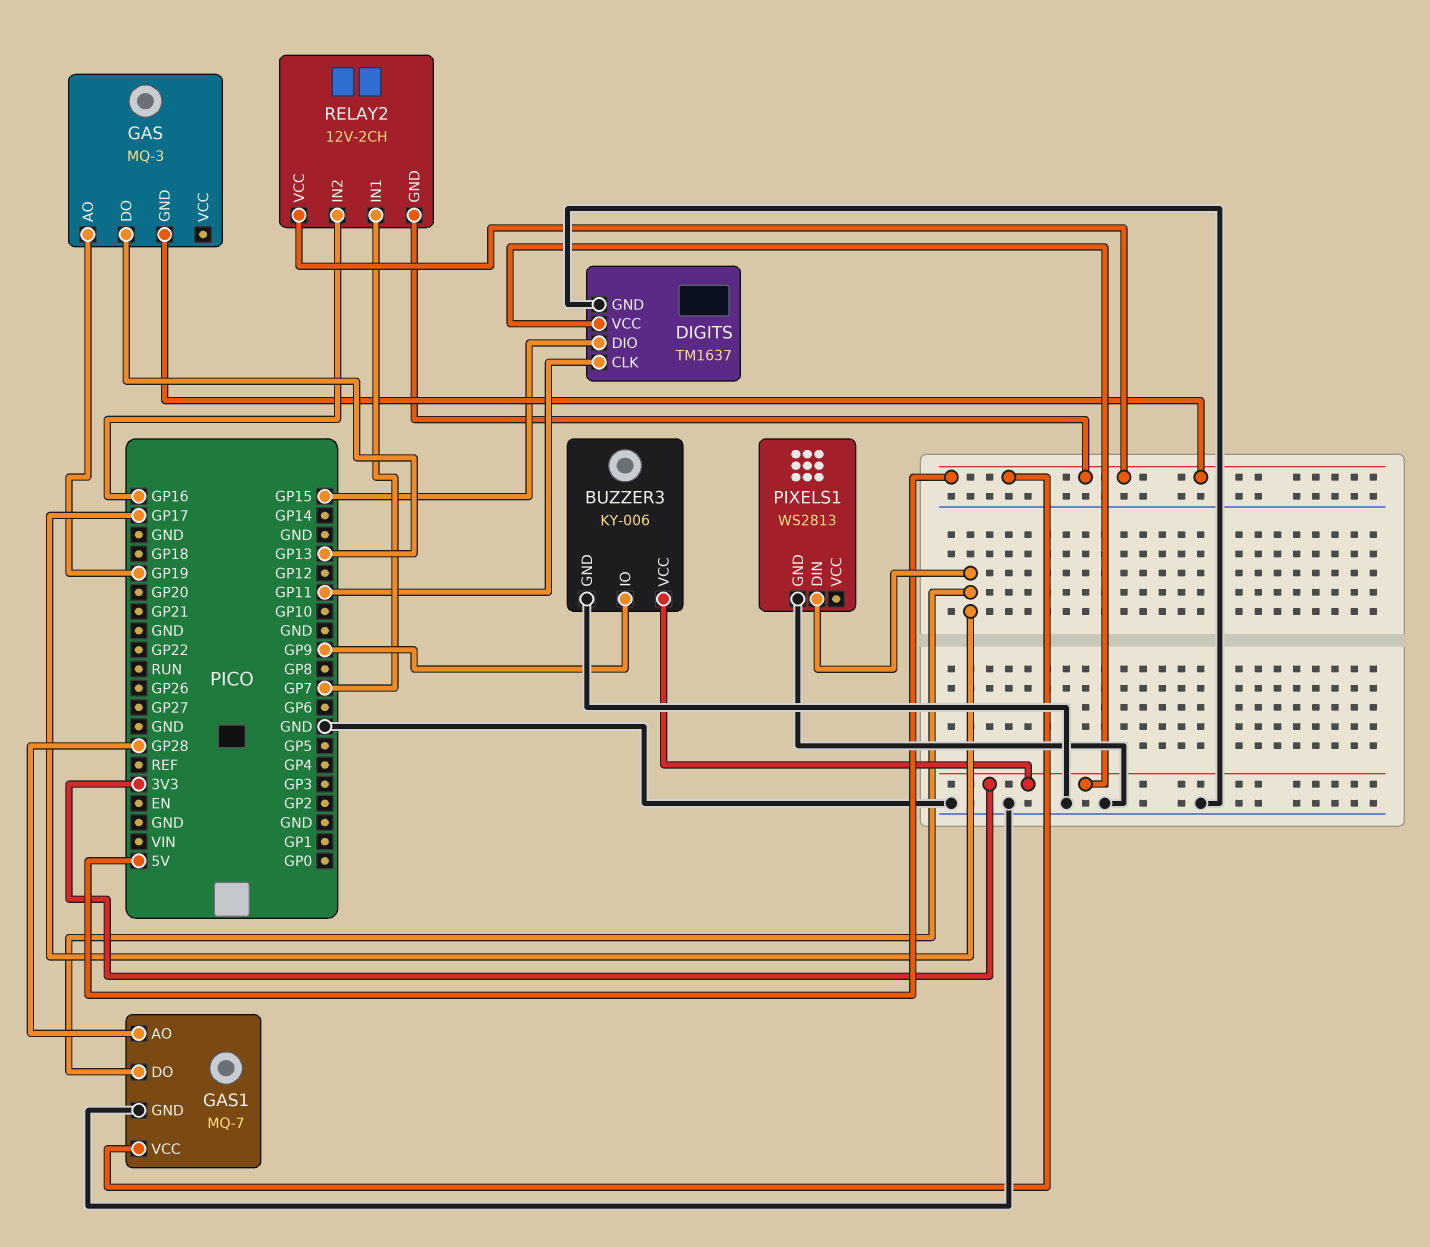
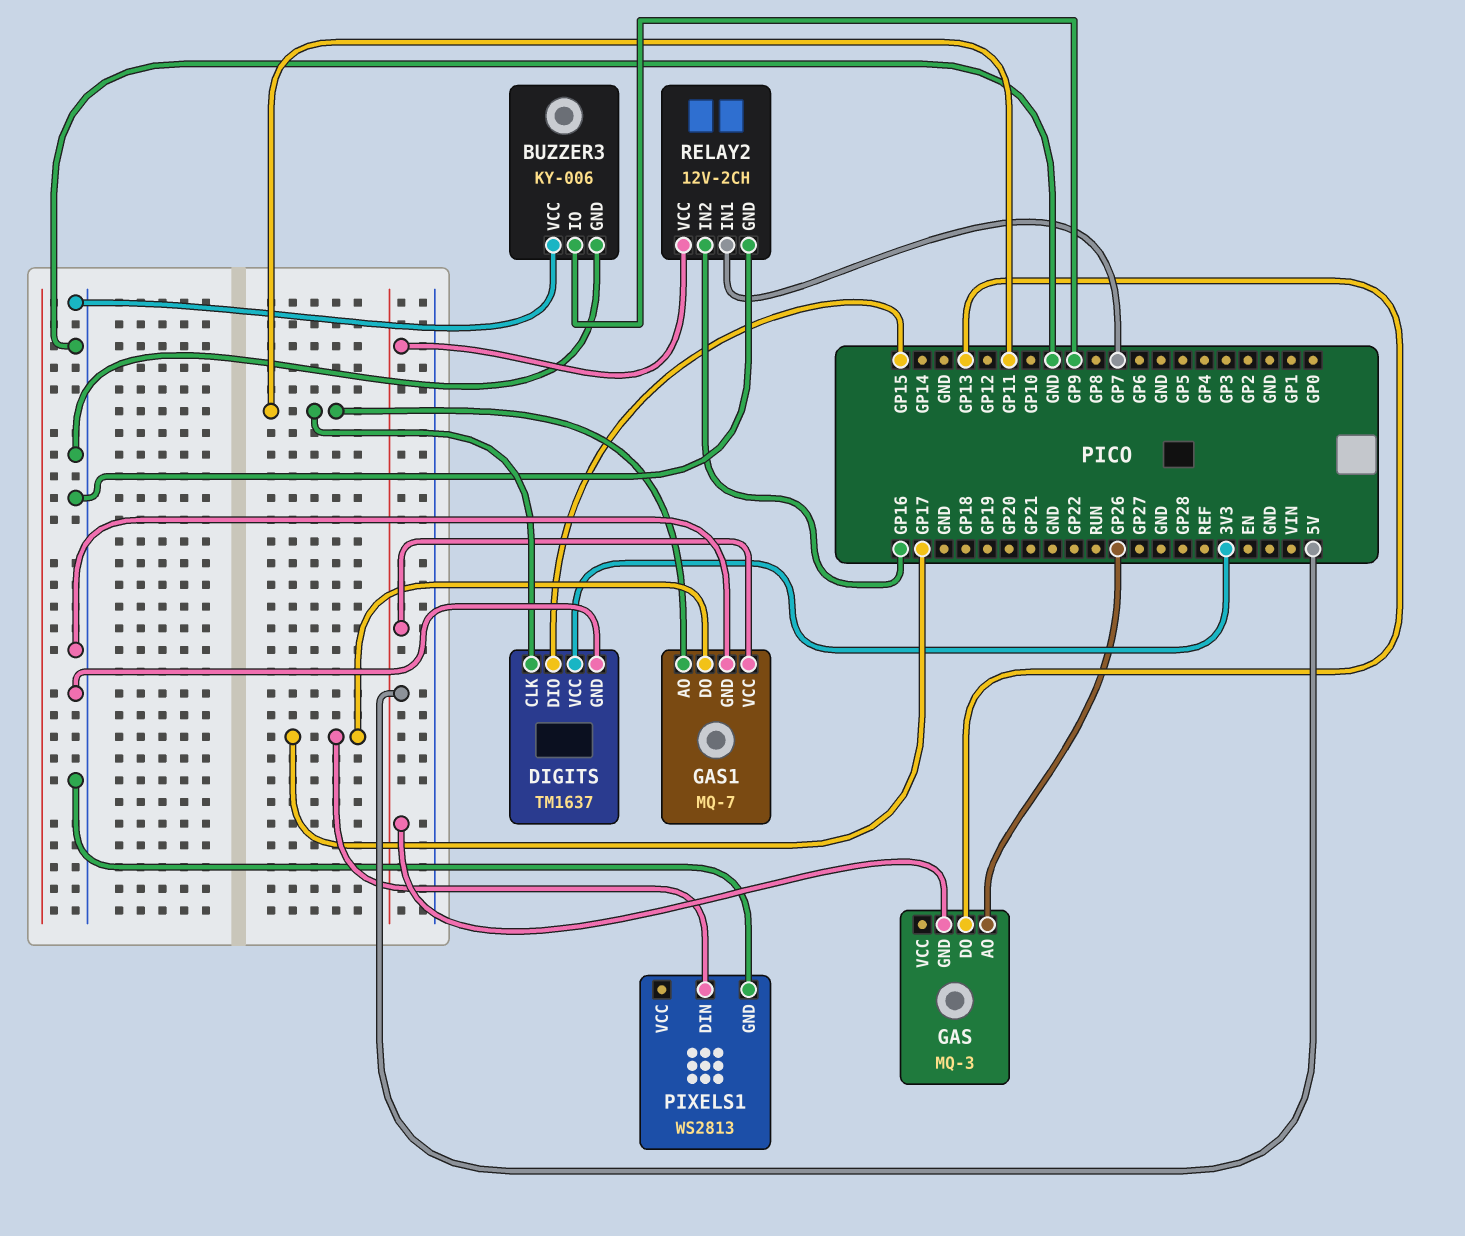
BUZZER3 pin VCC: 3V3 -> GND
GAS pin AO: GP19 -> GP26
GAS1 pin AO: GP28 -> GP11
RELAY2 pin GND: 5V -> GND

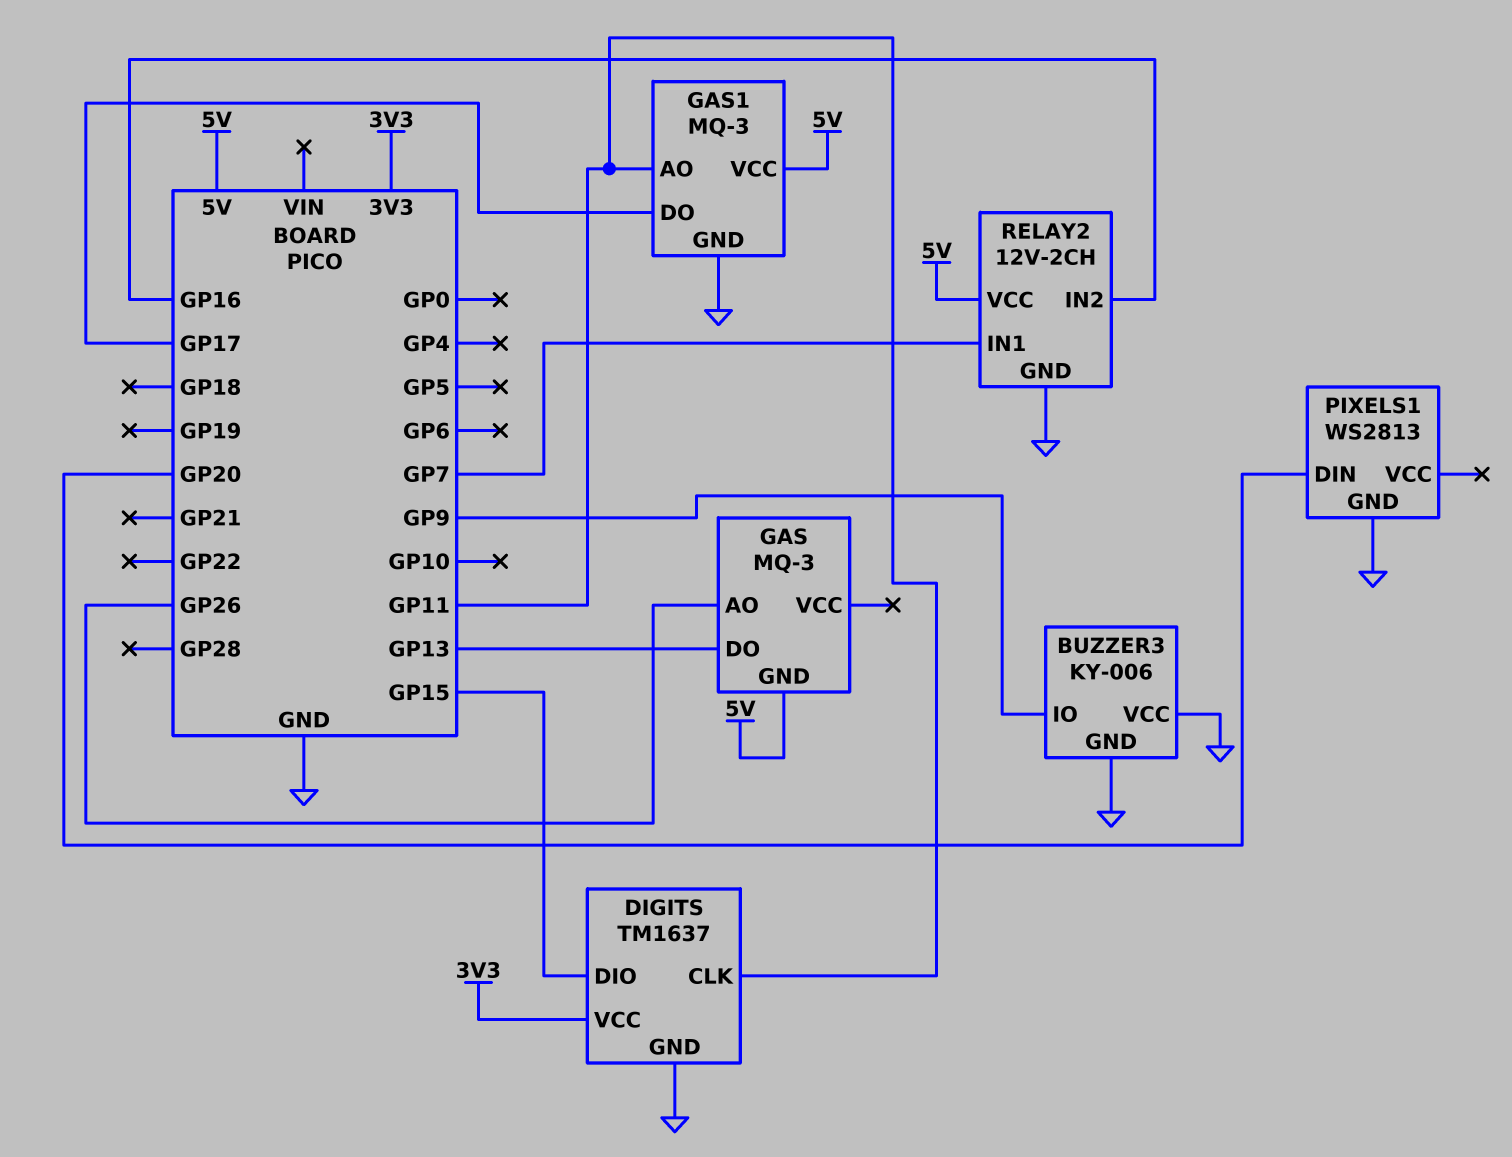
GAS1: MQ-7 -> MQ-3
PIXELS1 pin DIN: GP17 -> GP20

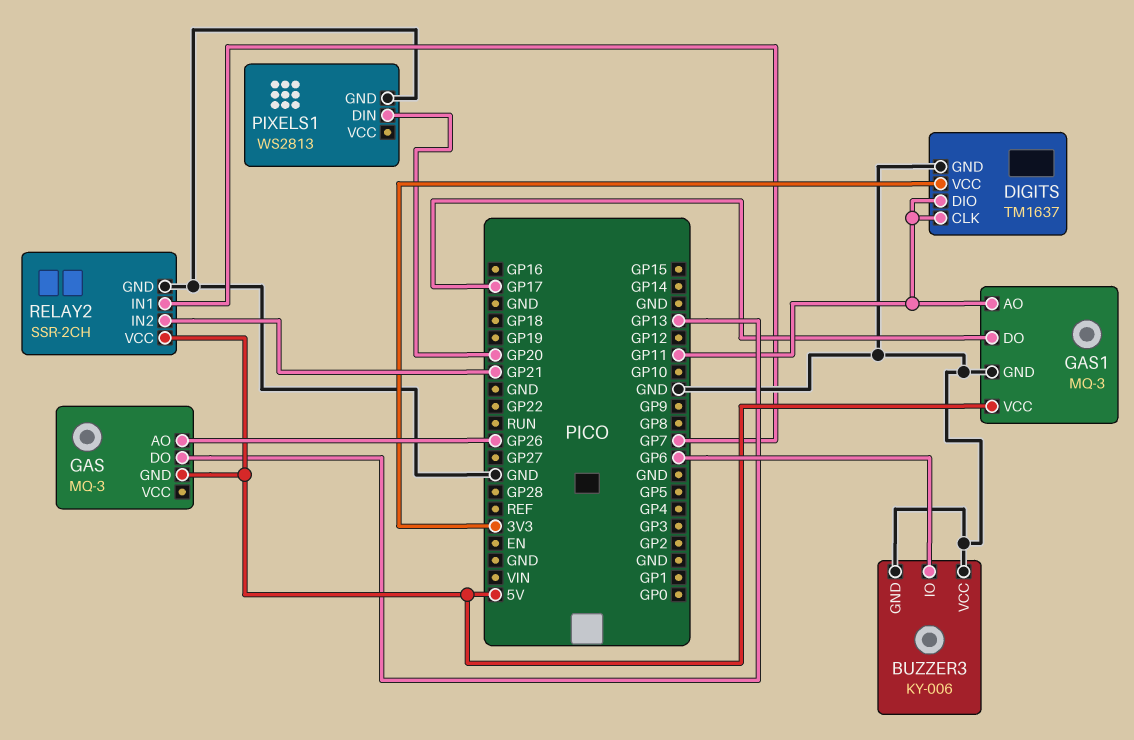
BUZZER3 pin IO: GP9 -> GP6
DIGITS pin DIO: GP15 -> GP11
RELAY2: 12V-2CH -> SSR-2CH
RELAY2 pin IN2: GP16 -> GP21

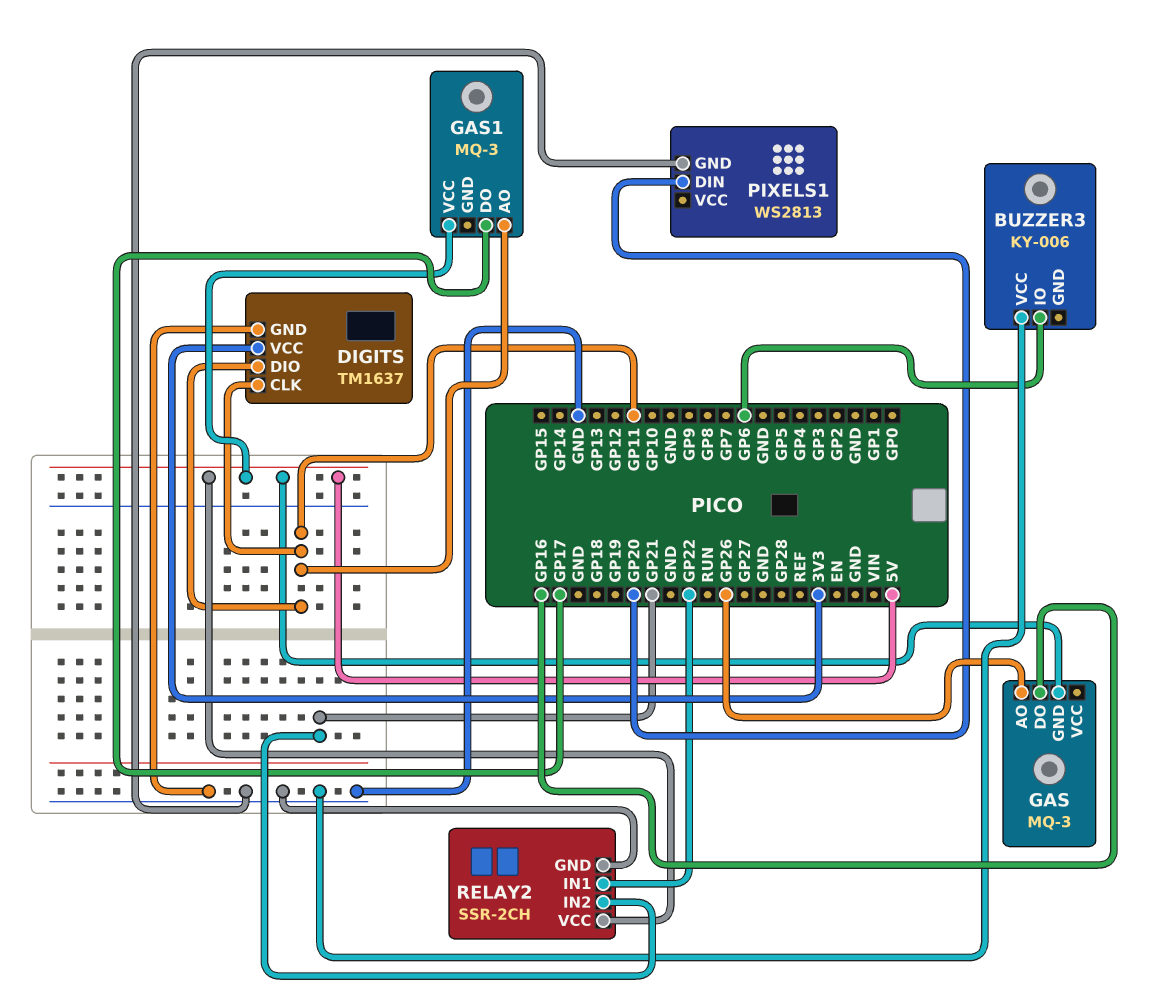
BUZZER3 pin GND: GND -> none
GAS pin DO: GP13 -> GP16
GAS1 pin GND: GND -> none
RELAY2 pin IN1: GP7 -> GP22

